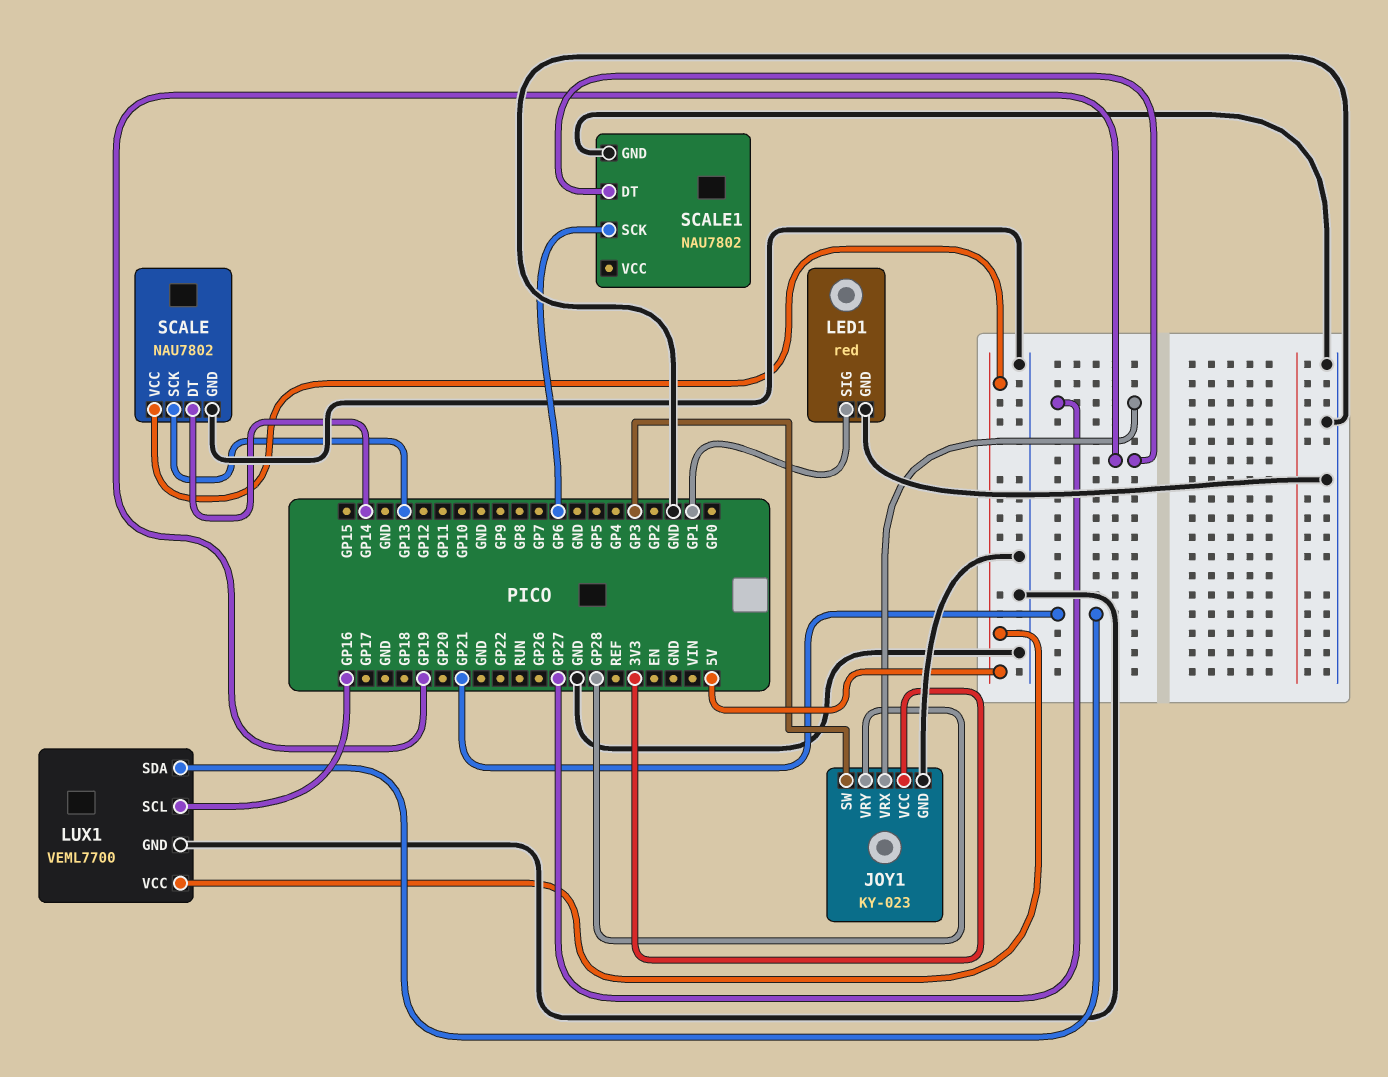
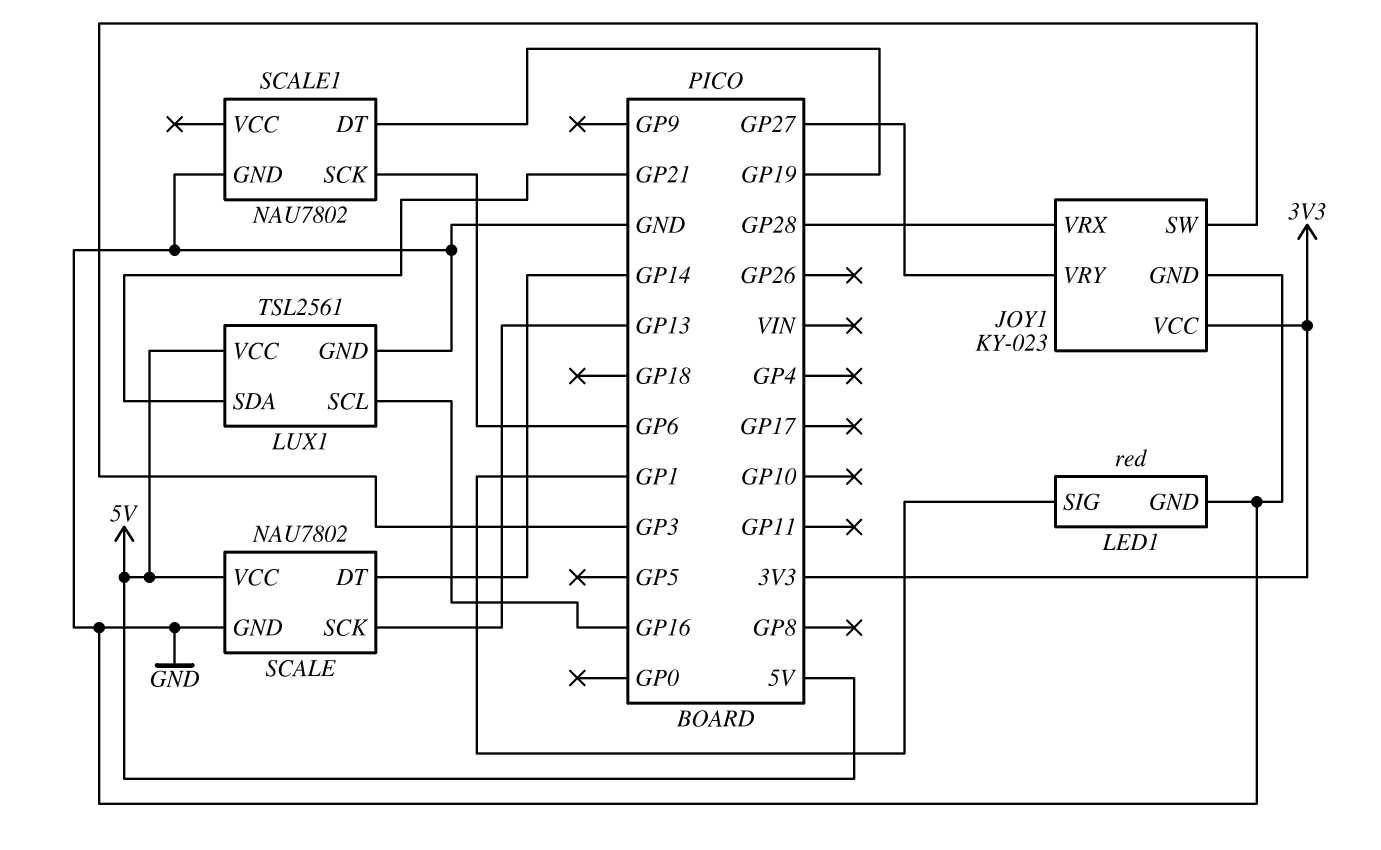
JOY1 pin VRX: GP27 -> GP28
JOY1 pin VRY: GP28 -> GP27
LUX1: VEML7700 -> TSL2561

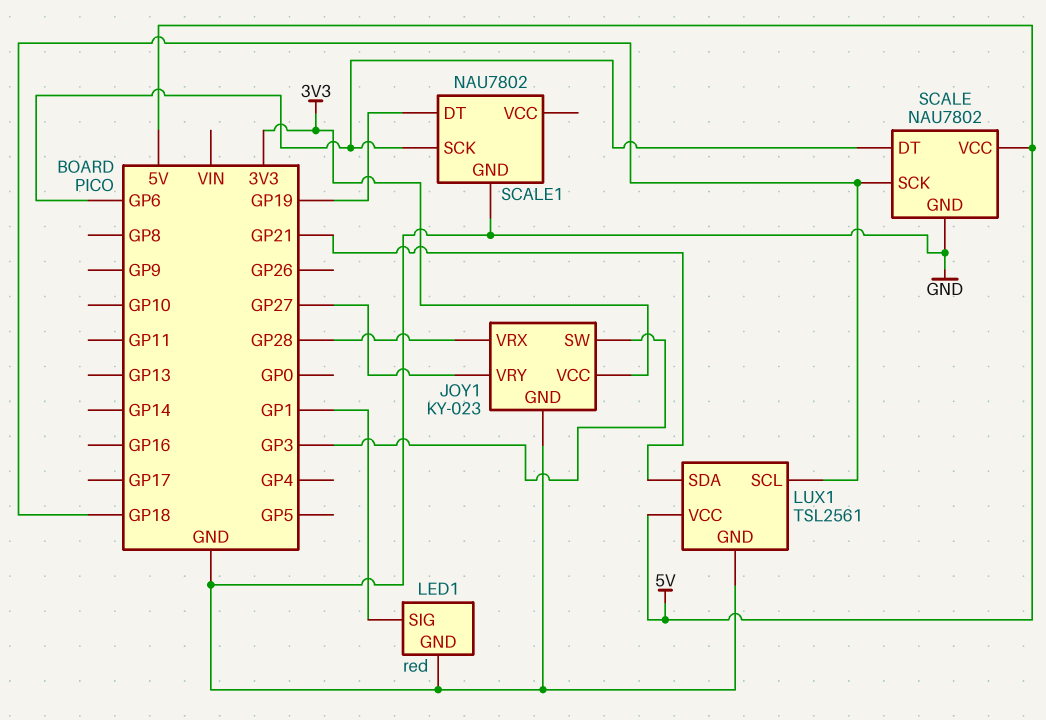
LUX1 pin SCL: GP16 -> GP18
SCALE pin DT: GP14 -> GP6
SCALE pin SCK: GP13 -> GP18

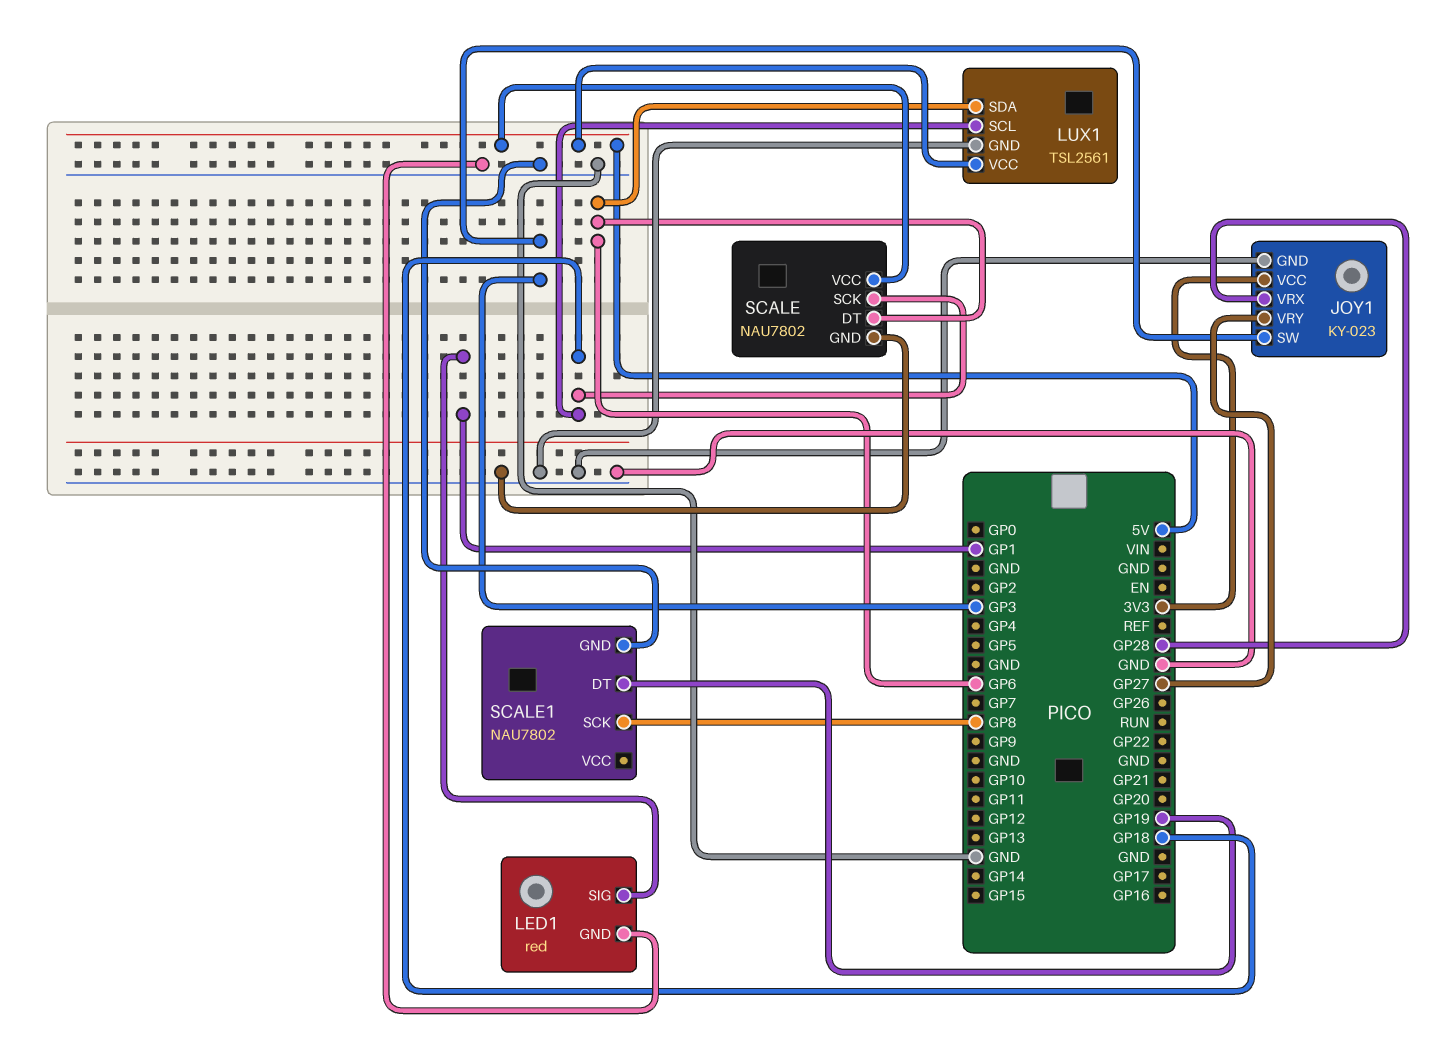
LUX1 pin SDA: GP21 -> GP6
SCALE1 pin SCK: GP6 -> GP8

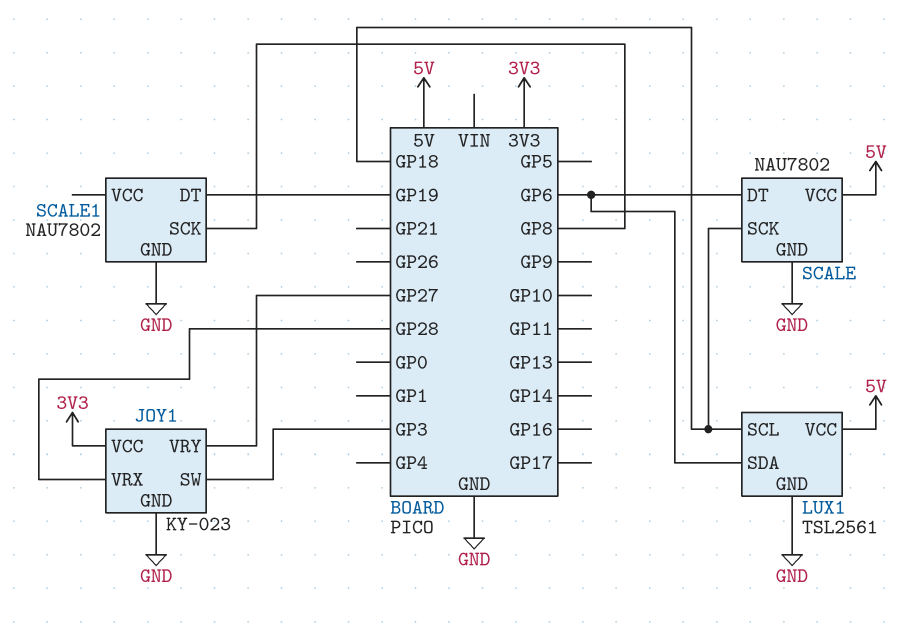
LED1: red -> none
LED1 pin GND: GND -> none
LED1 pin SIG: GP1 -> none

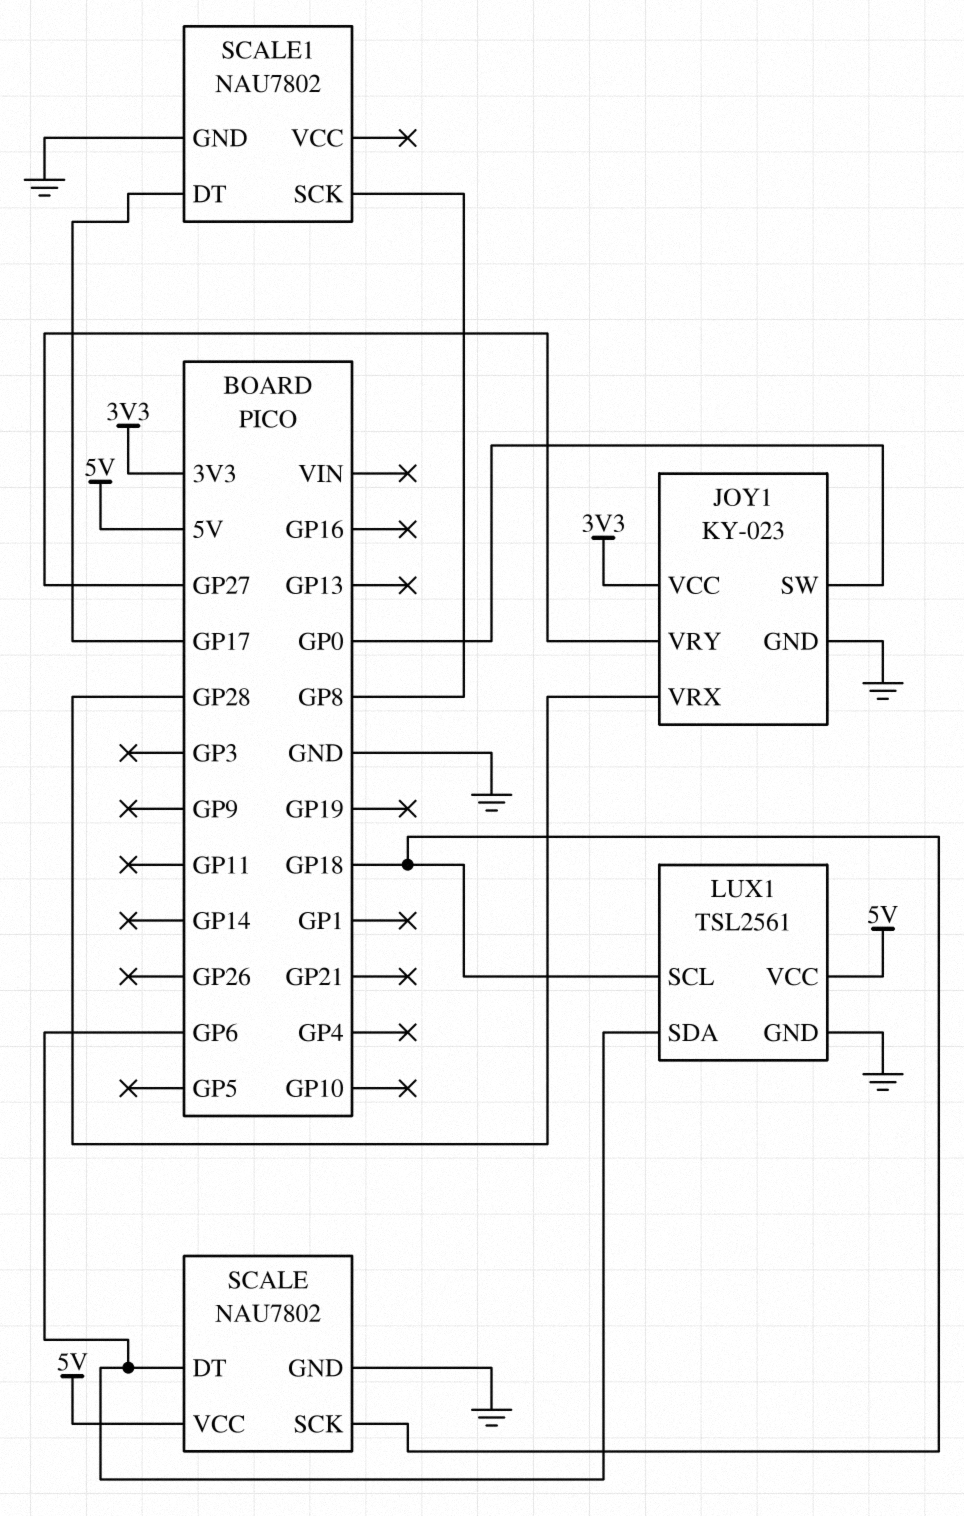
JOY1 pin SW: GP3 -> GP0
SCALE1 pin DT: GP19 -> GP17

